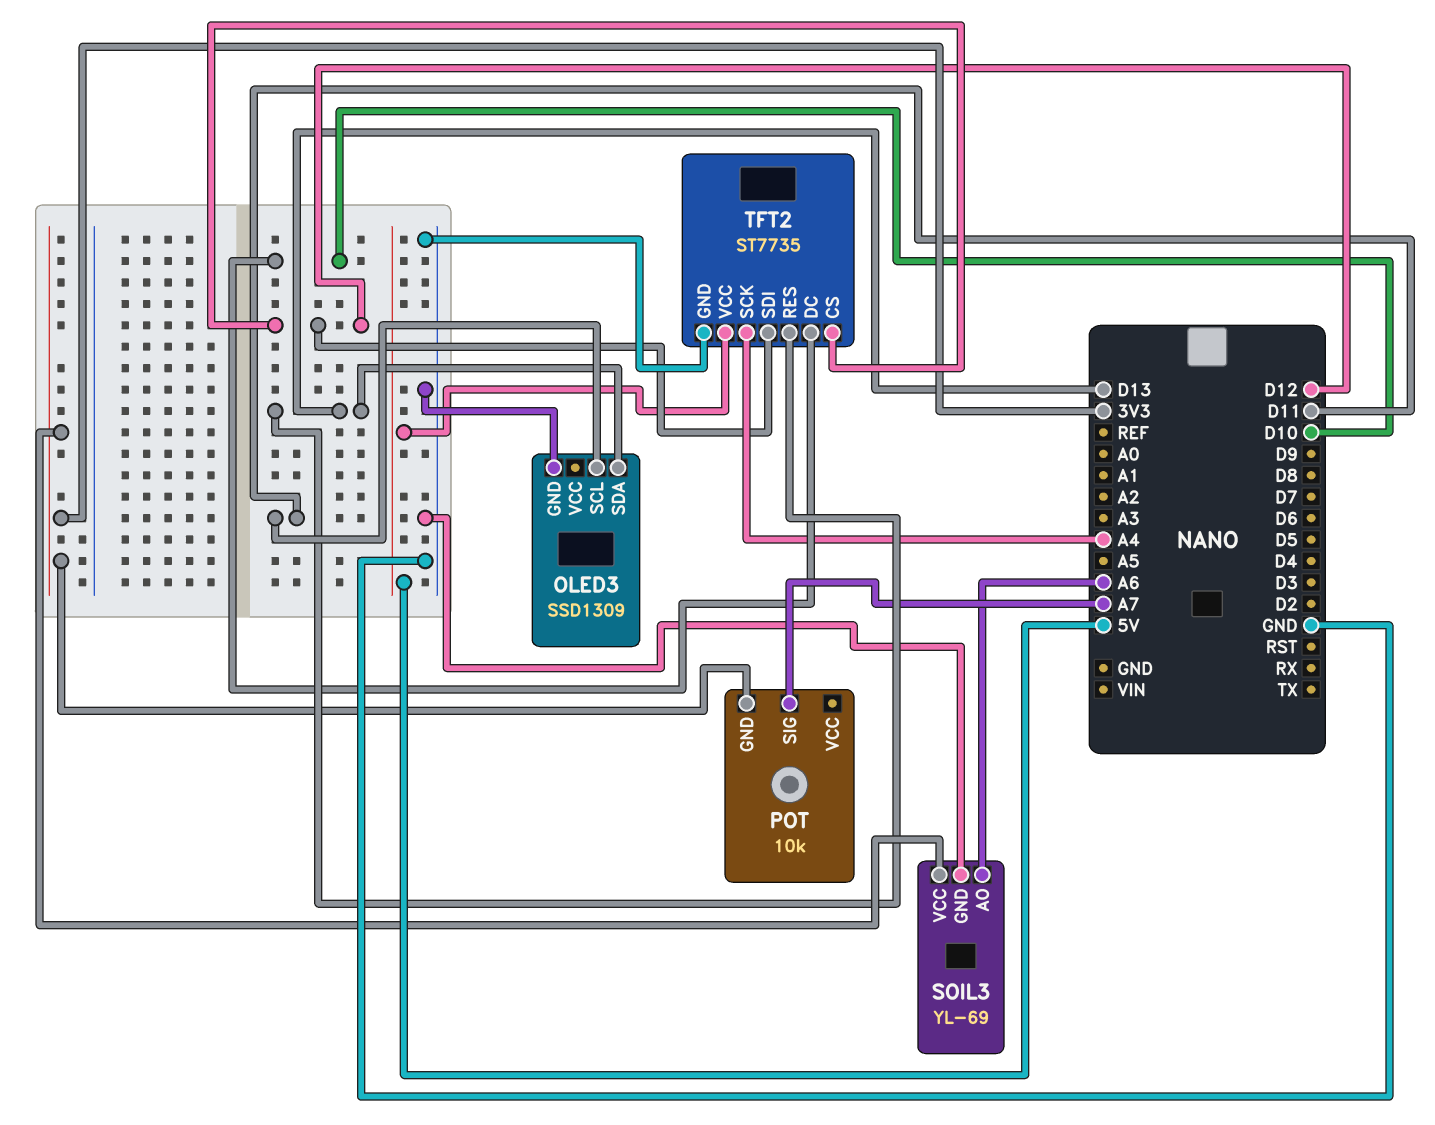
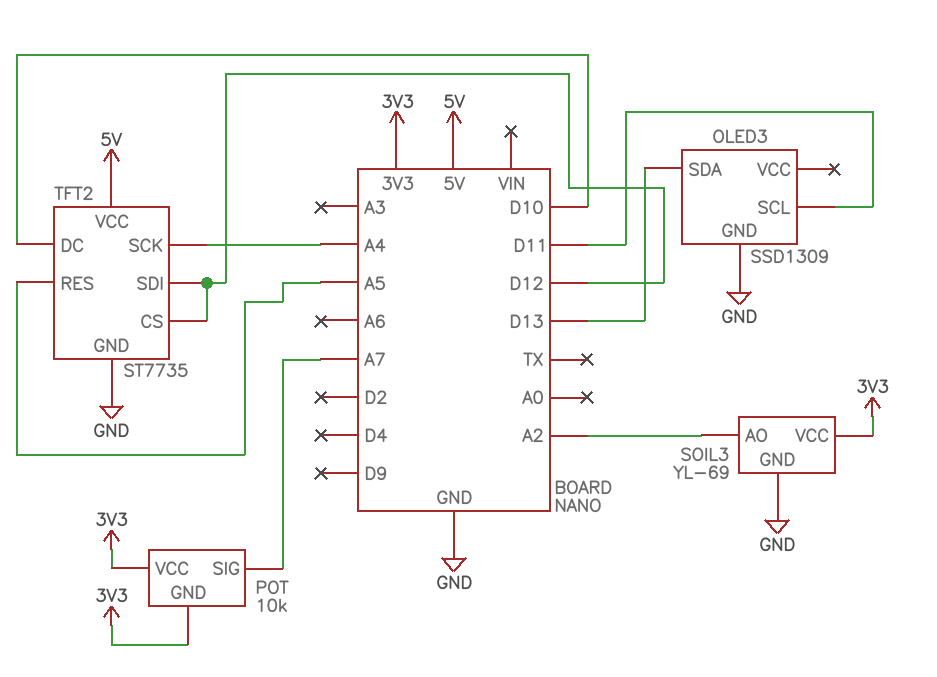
POT pin VCC: none -> 3V3
SOIL3 pin AO: A6 -> A2
TFT2 pin RES: D13 -> A5

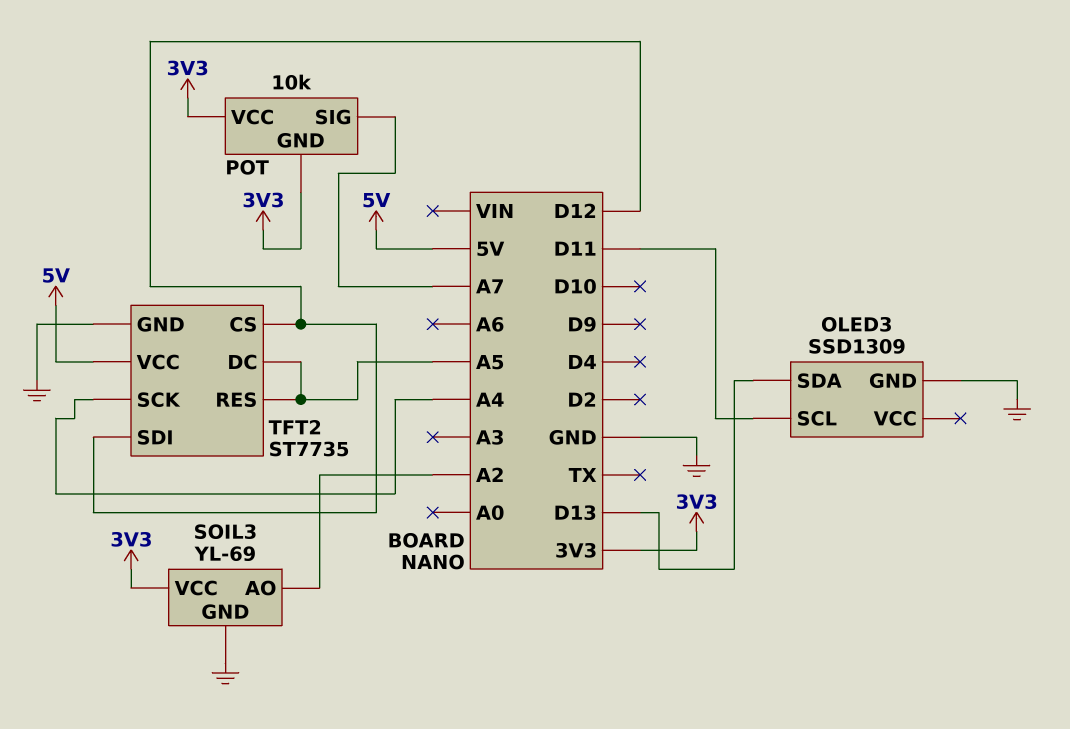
TFT2 pin DC: D10 -> A5

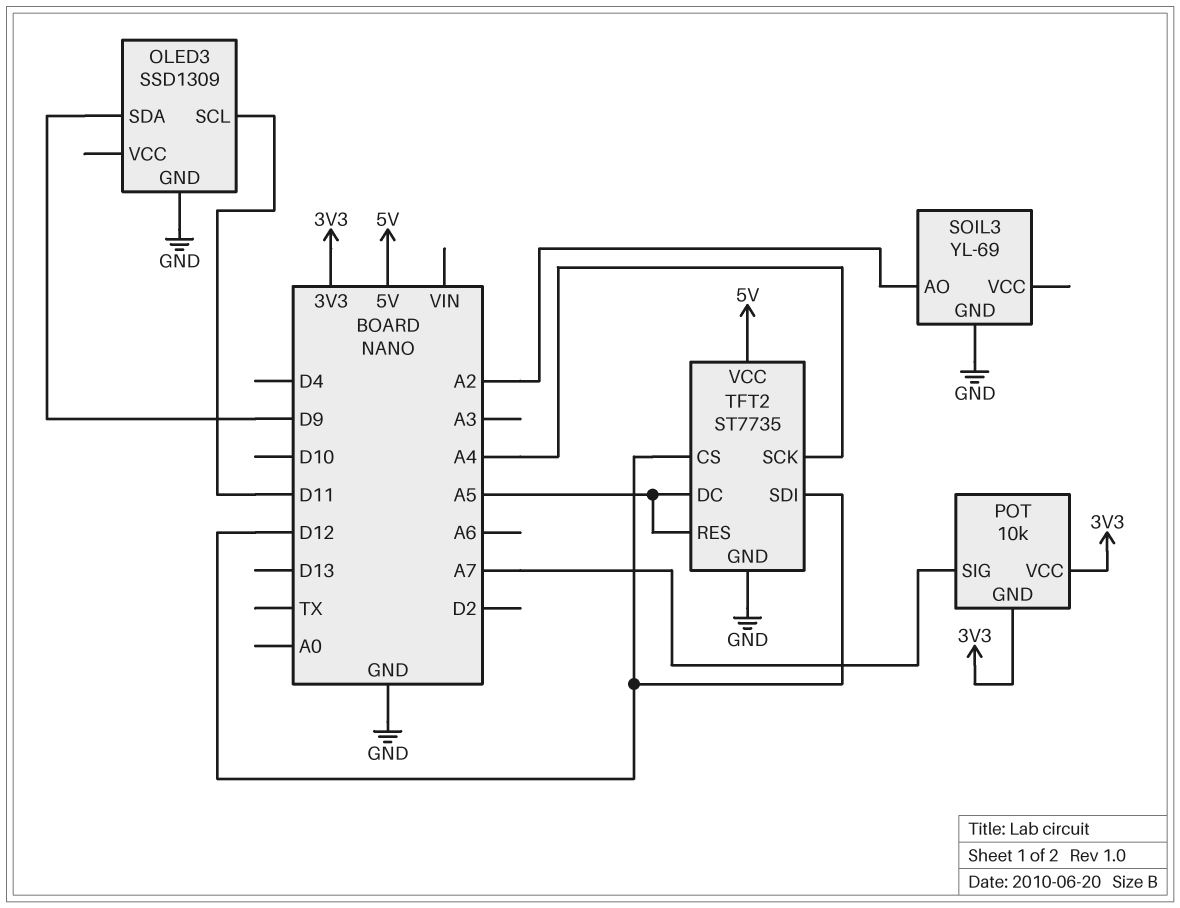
OLED3 pin SDA: D13 -> D9
SOIL3 pin VCC: 3V3 -> none

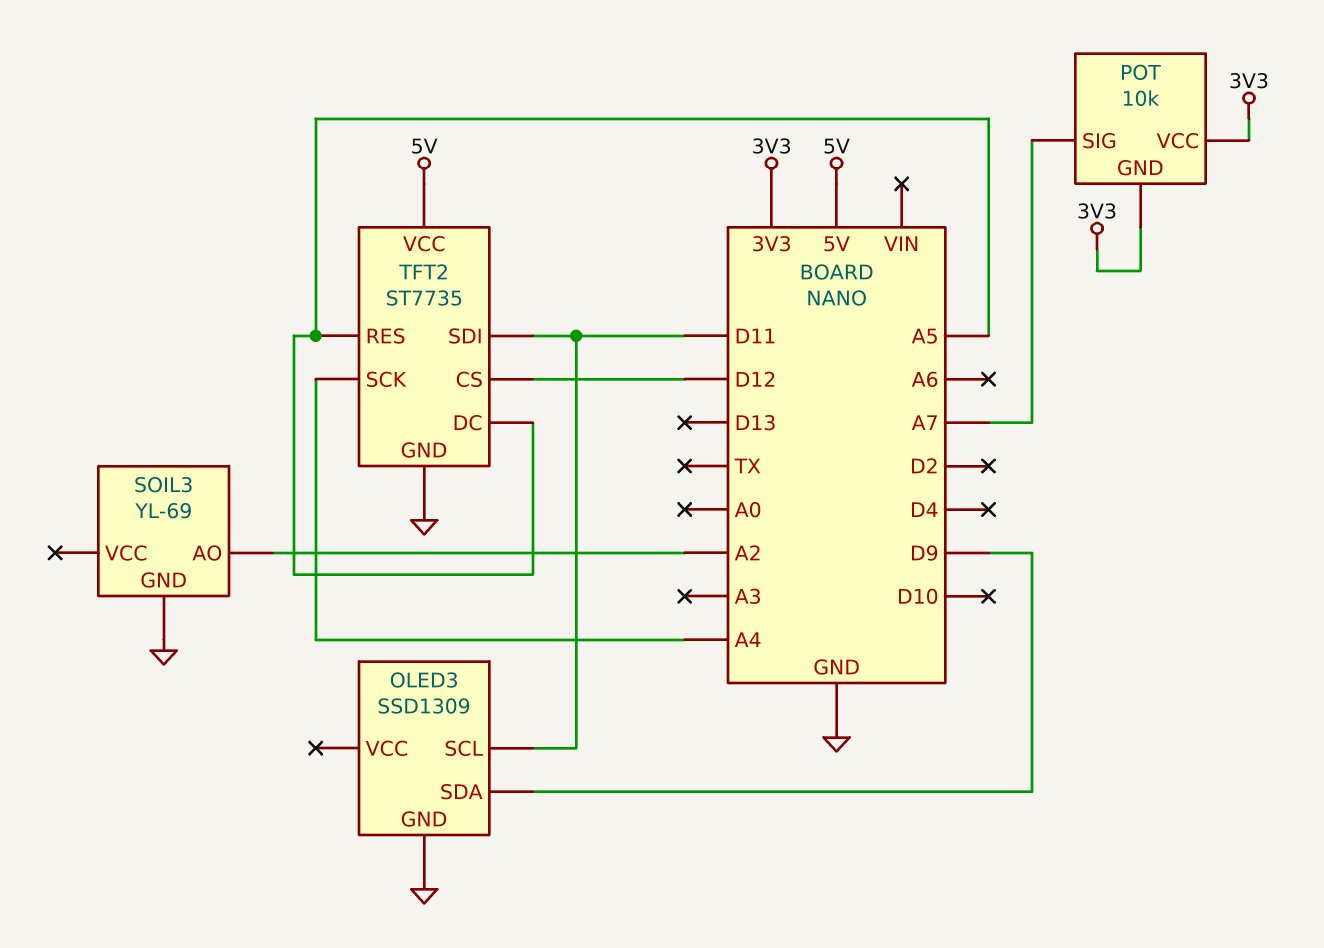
TFT2 pin SDI: D12 -> D11

